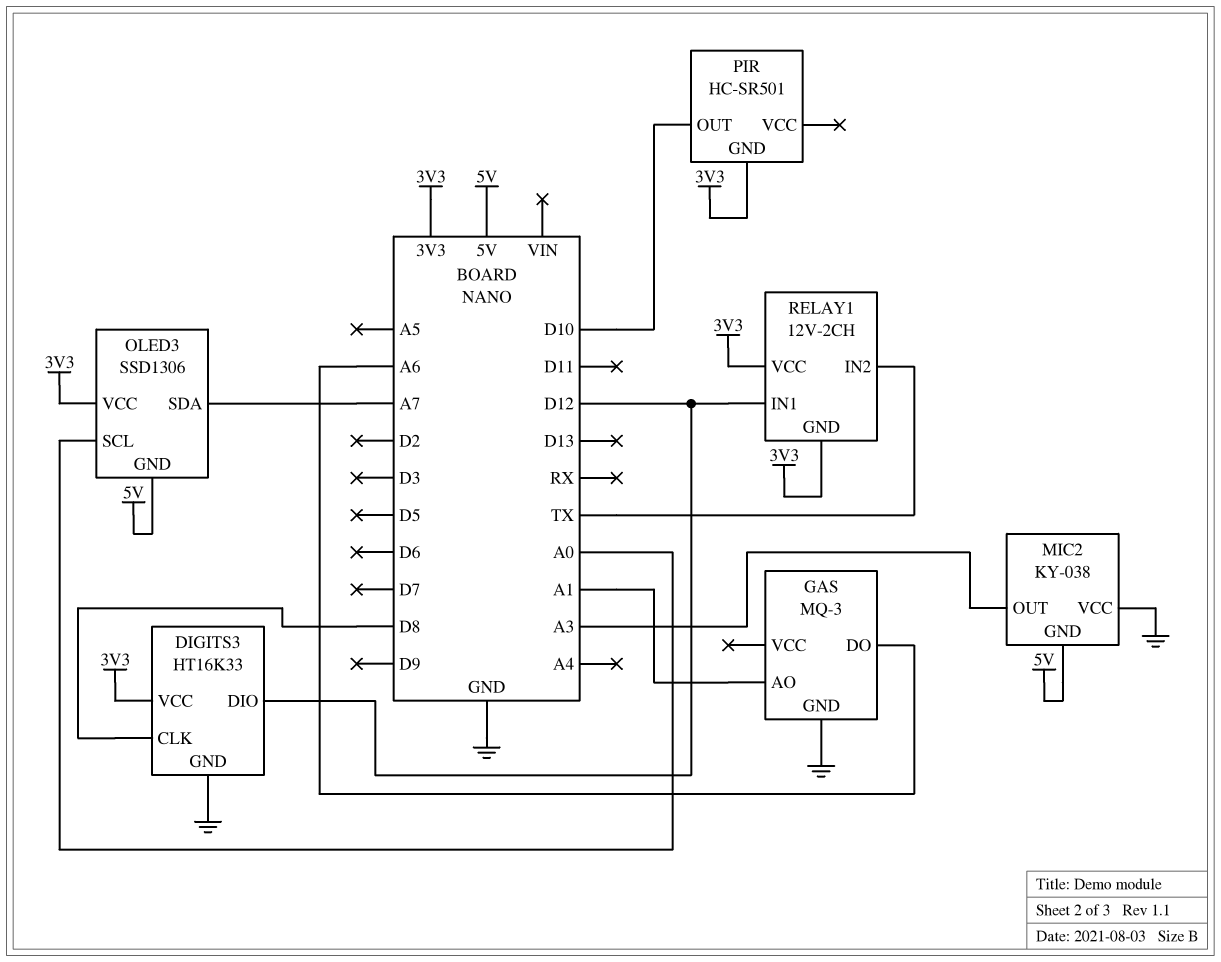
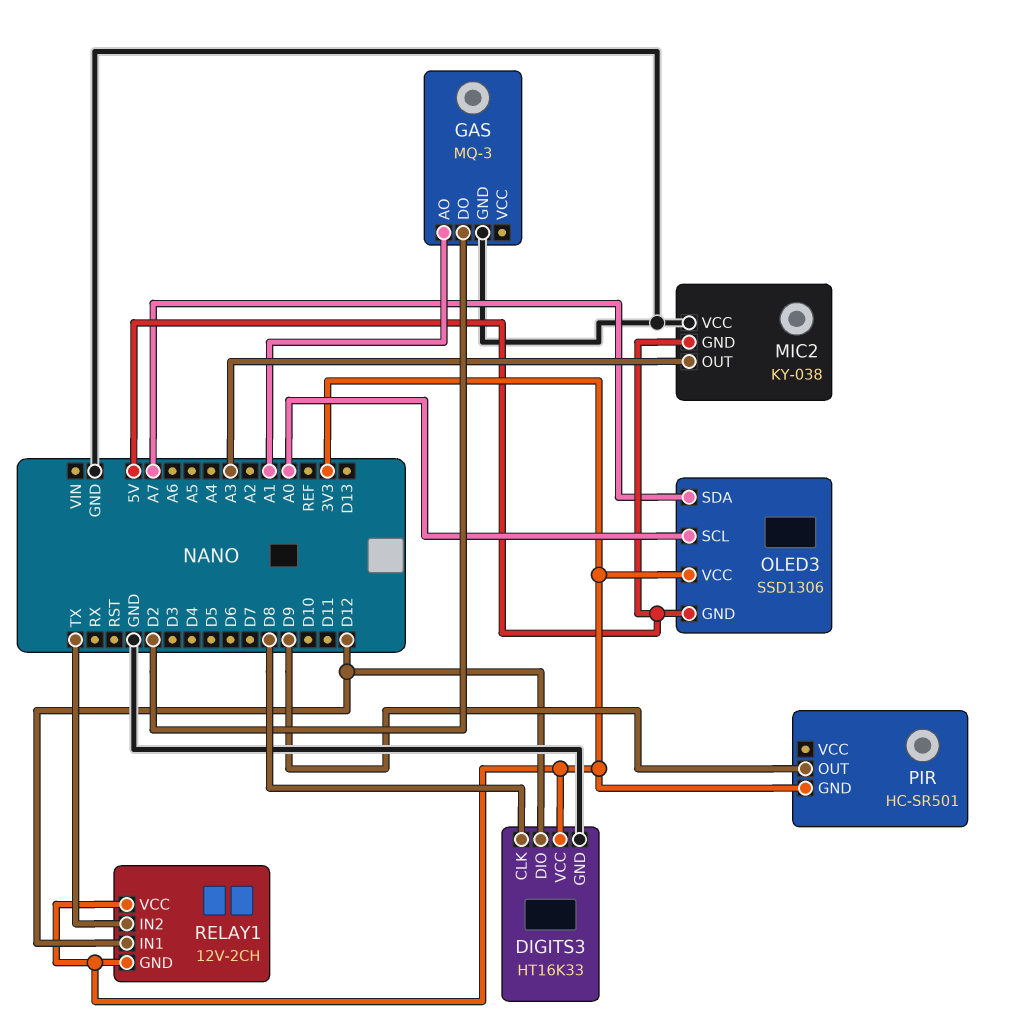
GAS pin DO: A6 -> D2
PIR pin OUT: D10 -> D9

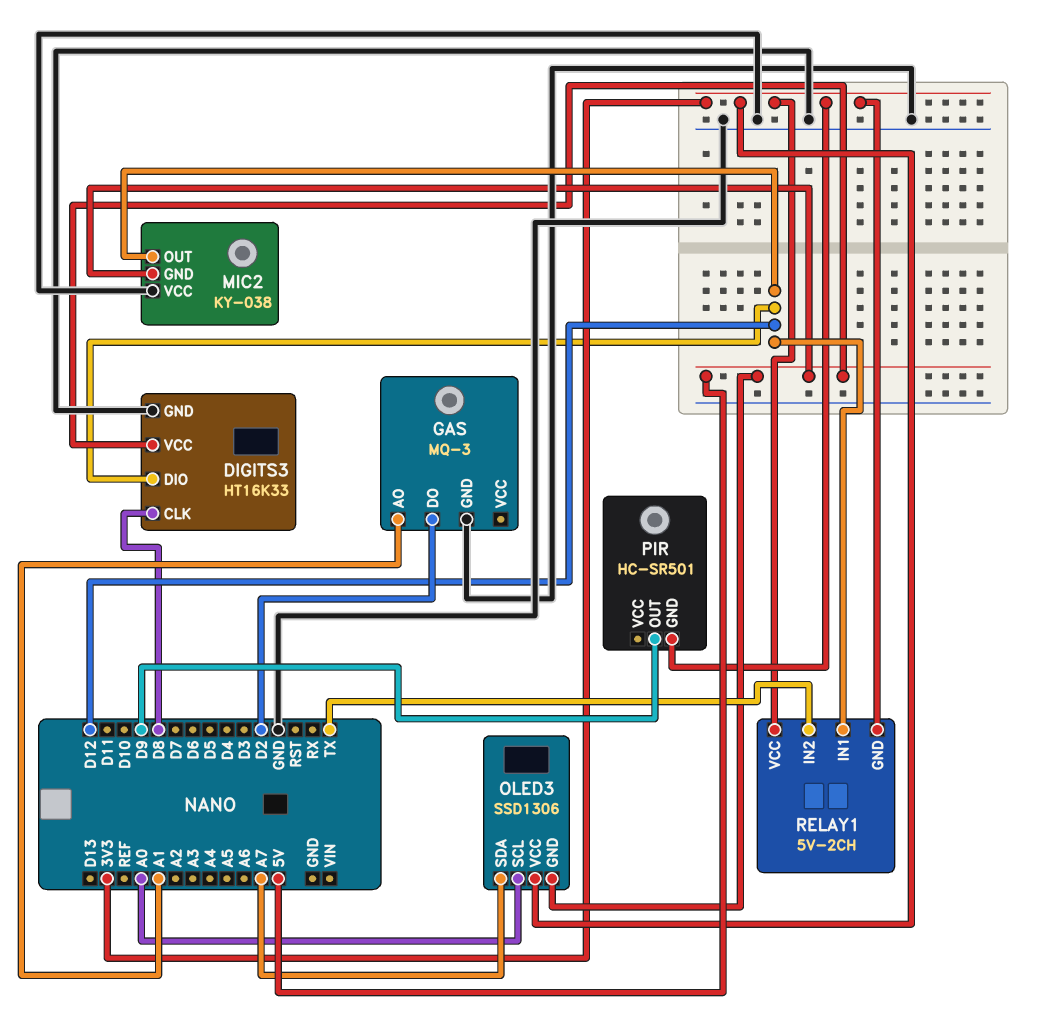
DIGITS3 pin VCC: 3V3 -> 5V
MIC2 pin OUT: A3 -> D12
RELAY1: 12V-2CH -> 5V-2CH

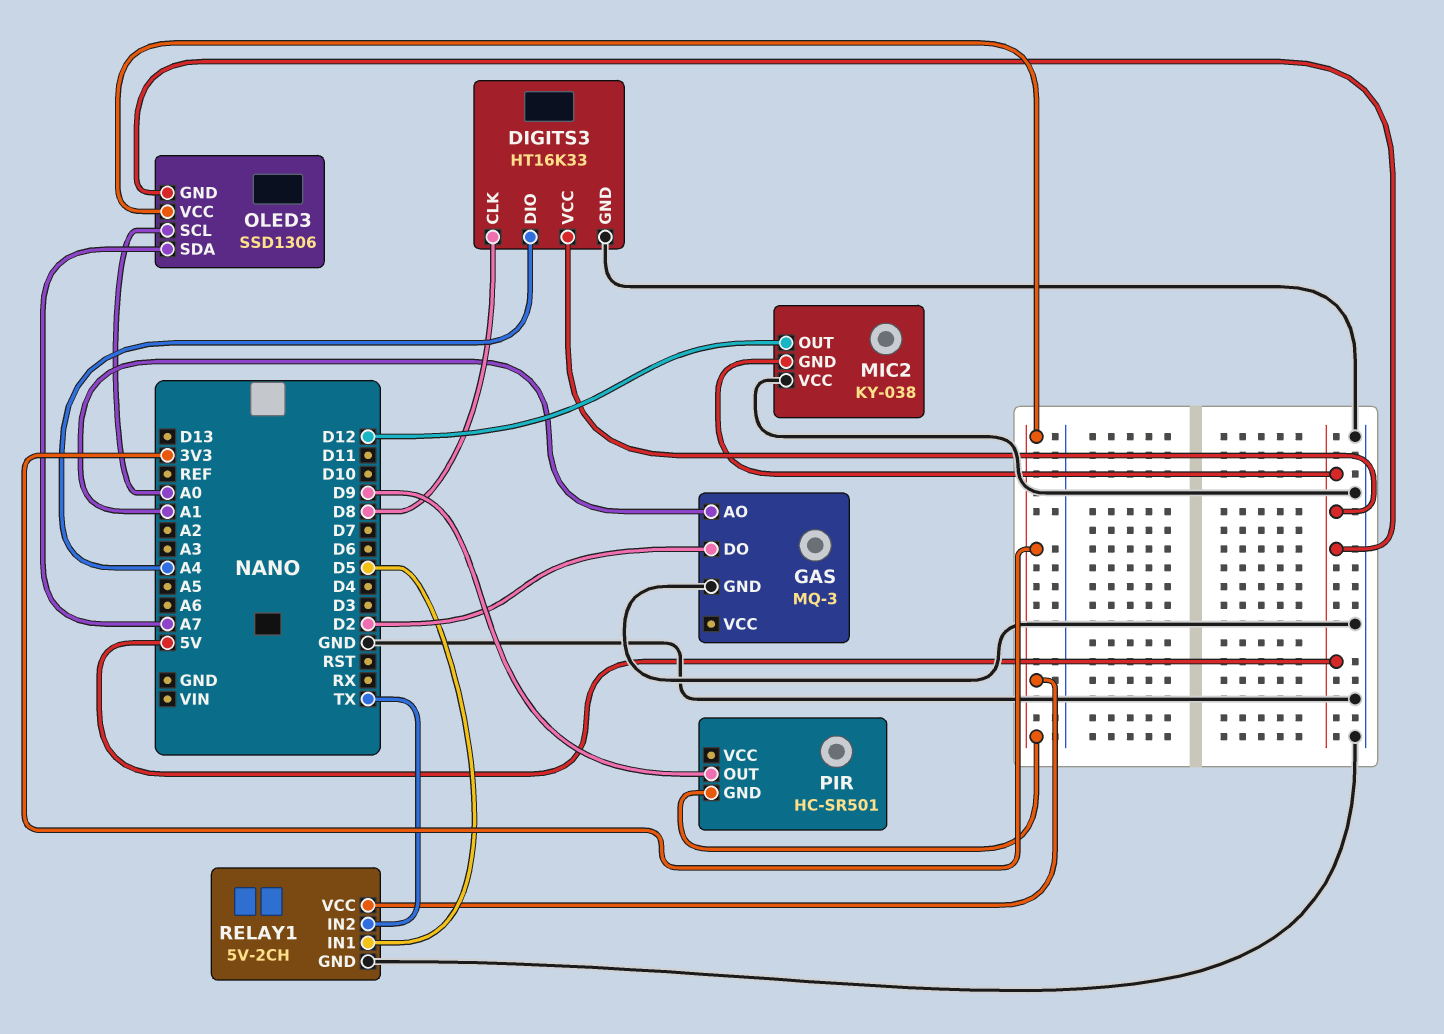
DIGITS3 pin DIO: D12 -> A4
RELAY1 pin GND: 3V3 -> GND
RELAY1 pin IN1: D12 -> D5

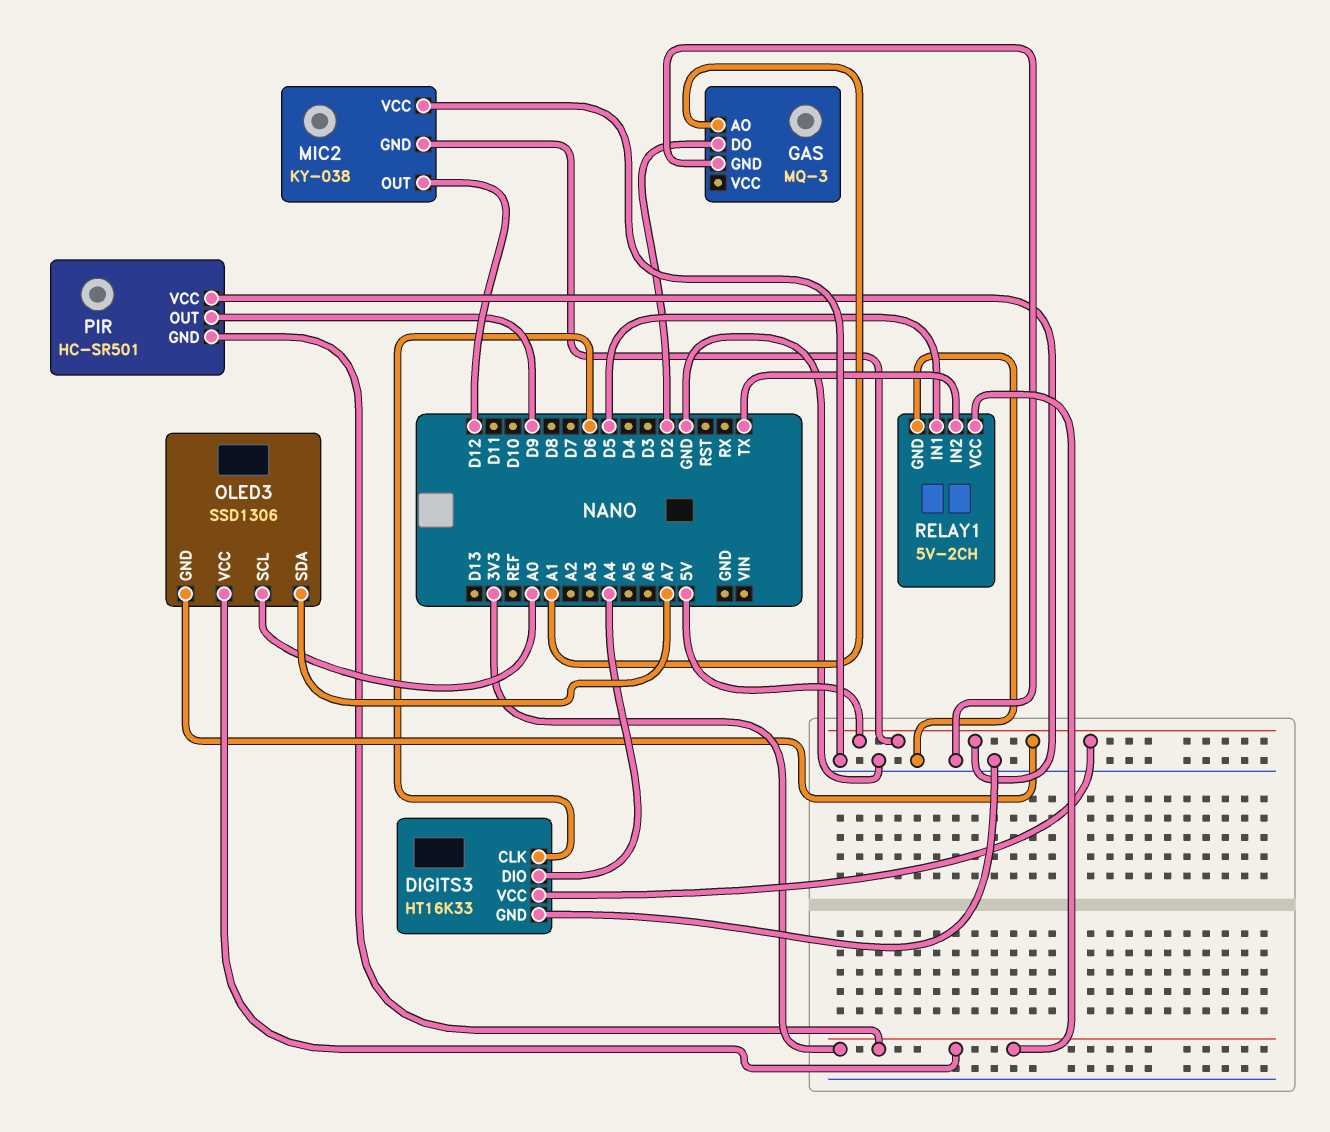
DIGITS3 pin CLK: D8 -> D6
PIR pin VCC: none -> 5V

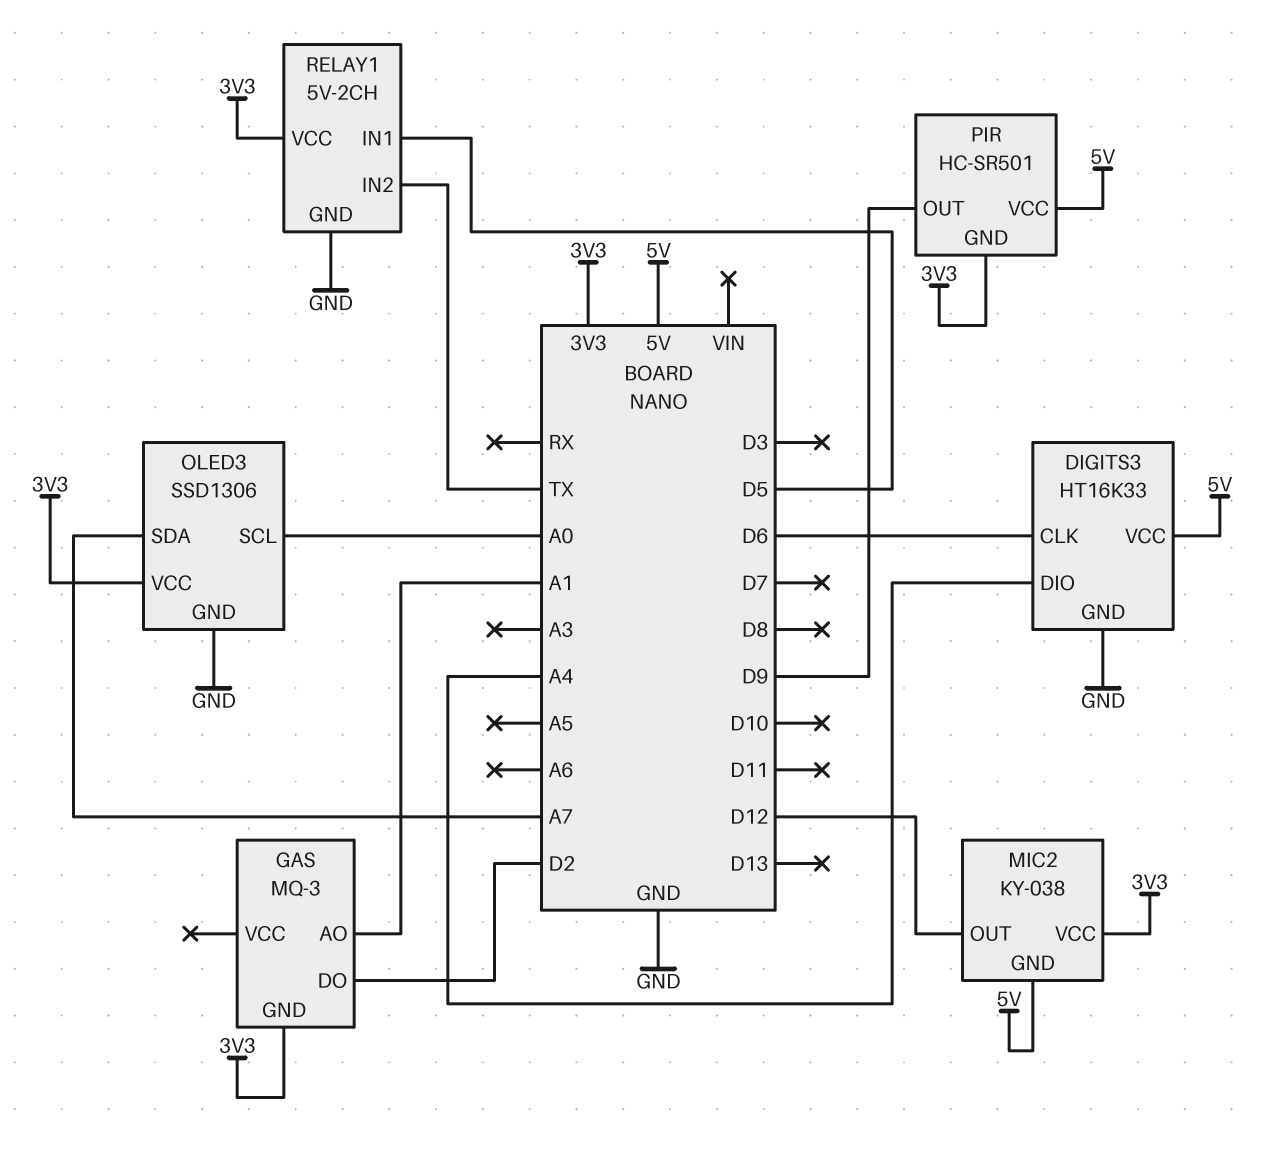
GAS pin GND: GND -> 3V3
MIC2 pin VCC: GND -> 3V3
OLED3 pin GND: 5V -> GND

